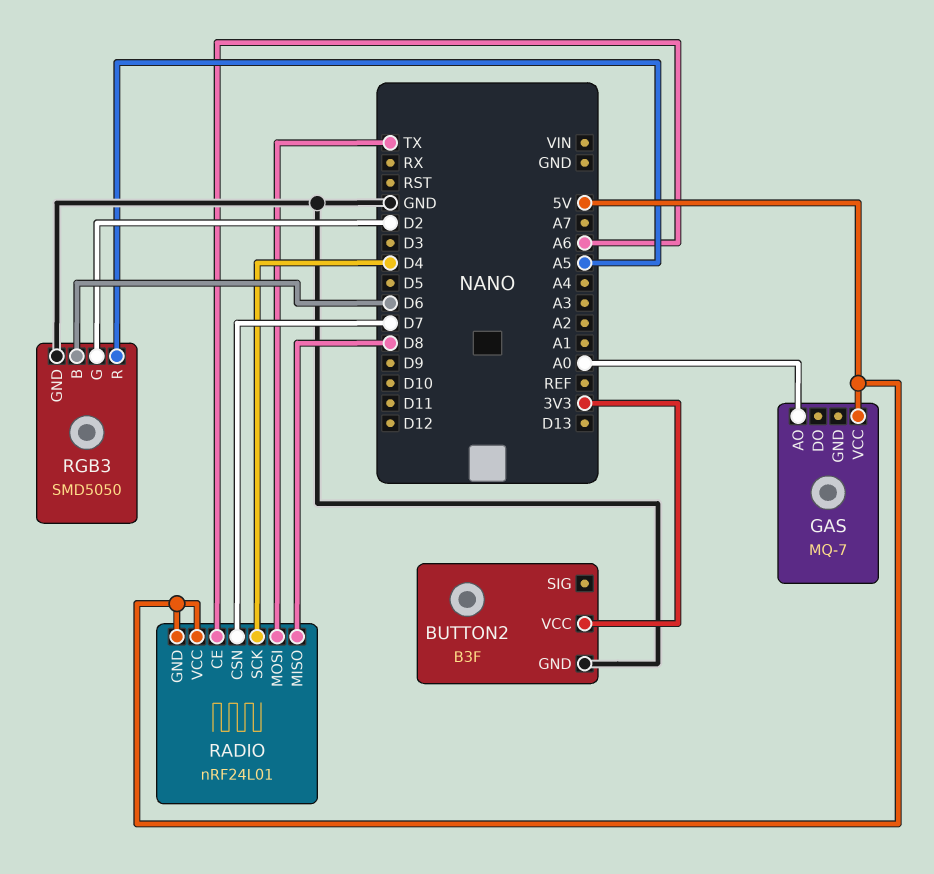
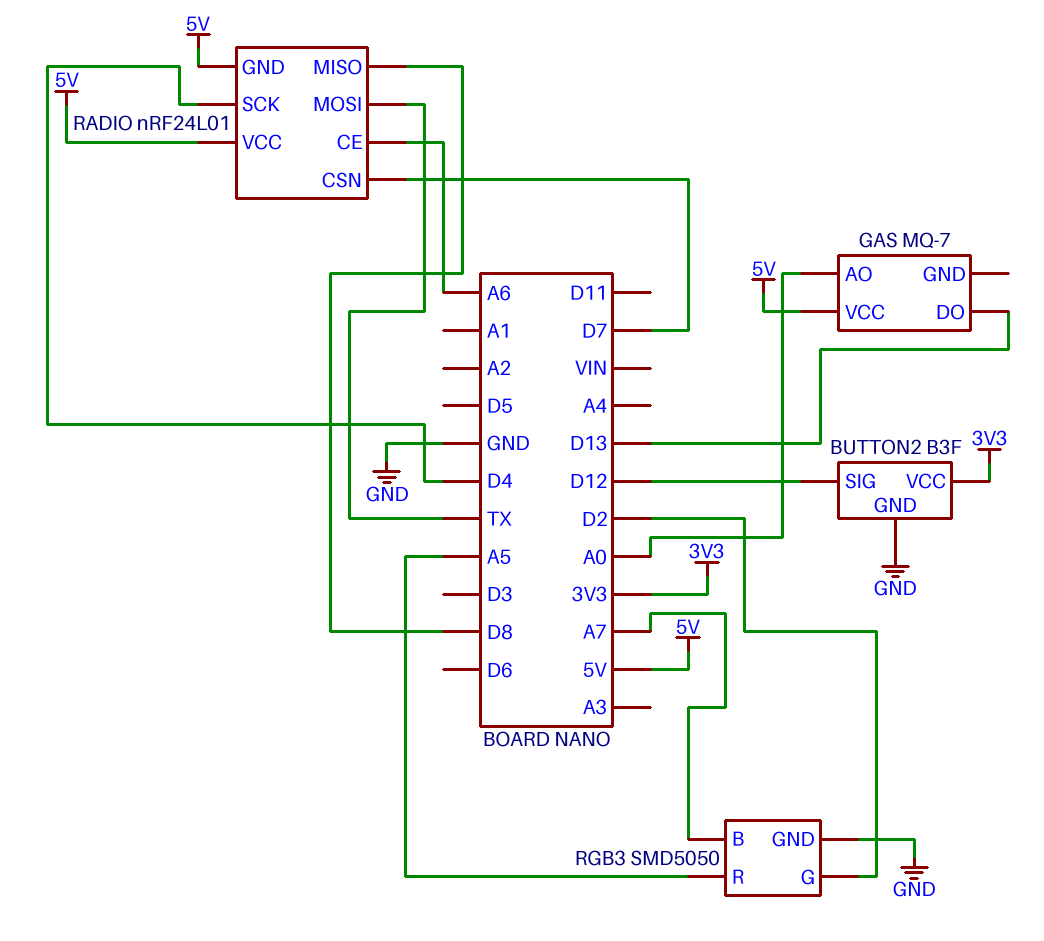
BUTTON2 pin SIG: none -> D12
GAS pin DO: none -> D13
RGB3 pin B: D6 -> A7

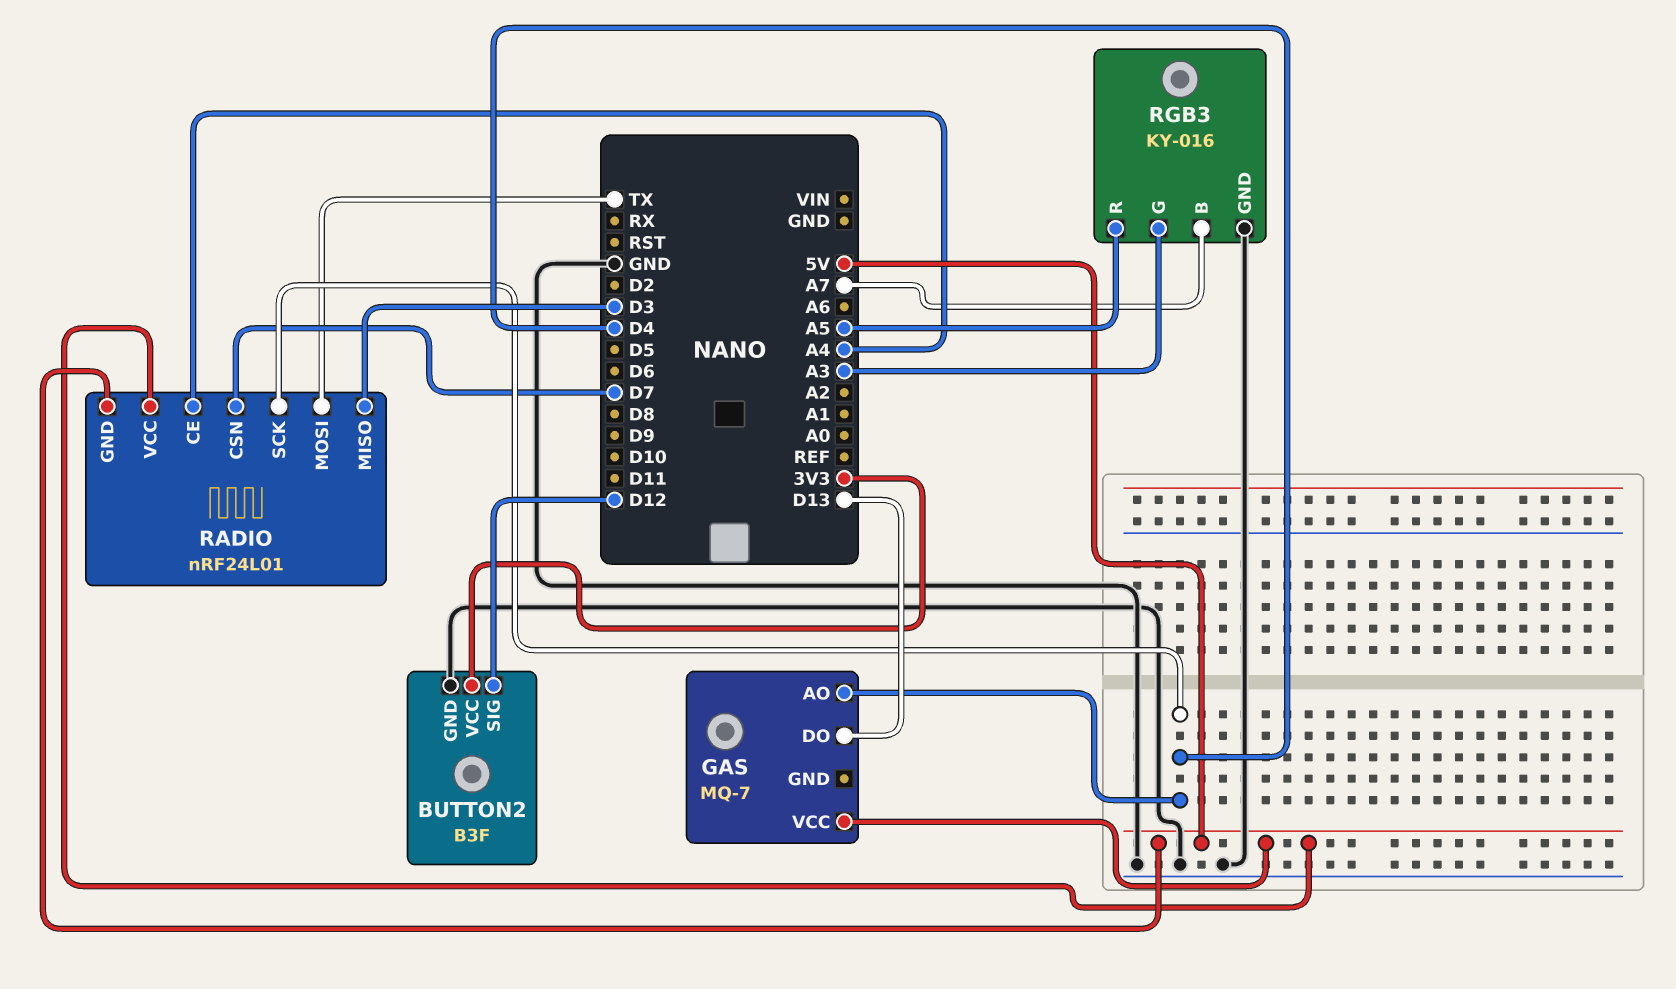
GAS pin AO: A0 -> D4
RADIO pin CE: A6 -> A4
RADIO pin MISO: D8 -> D3
RGB3: SMD5050 -> KY-016
RGB3 pin G: D2 -> A3

